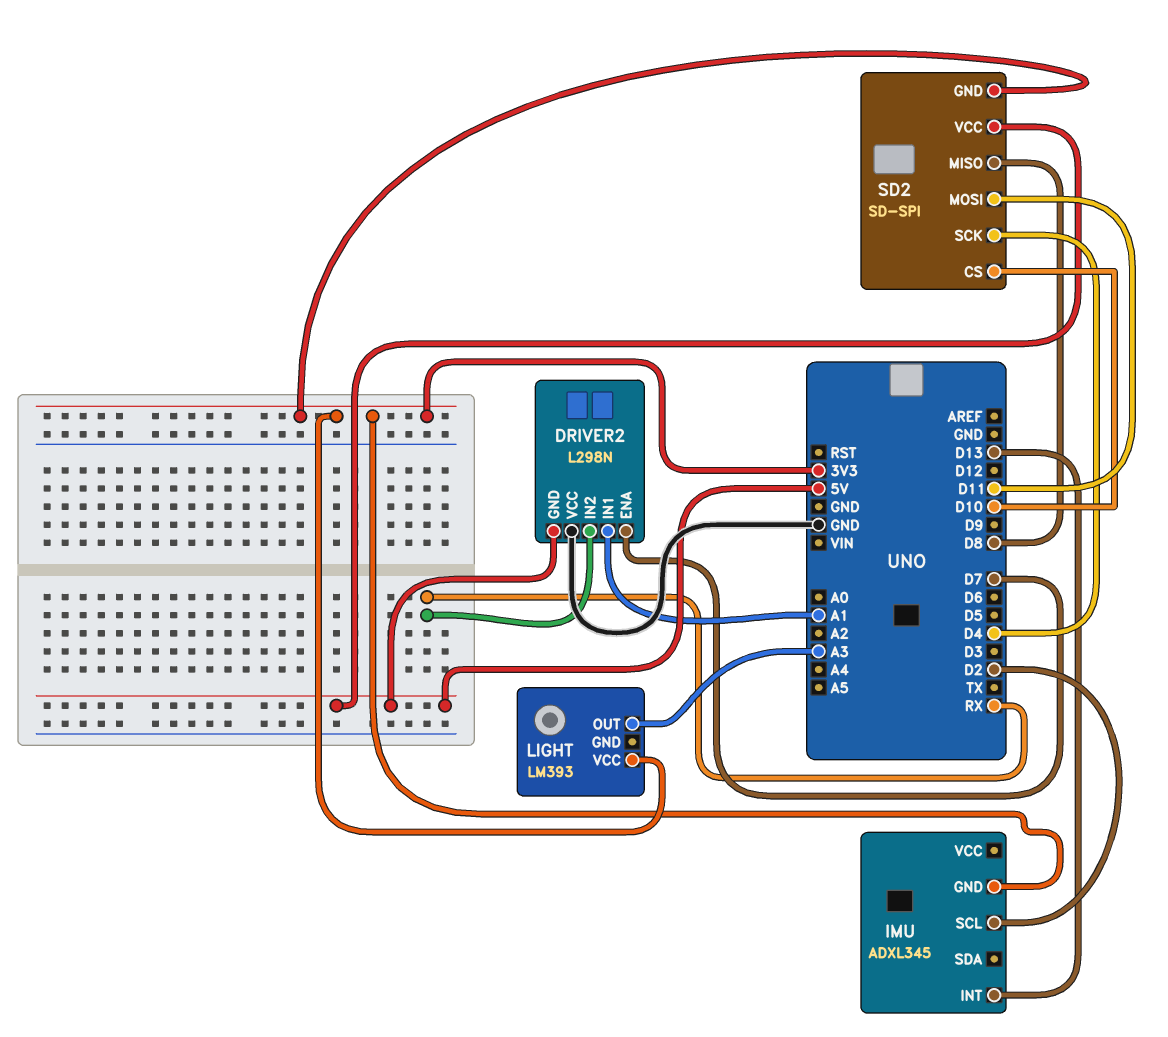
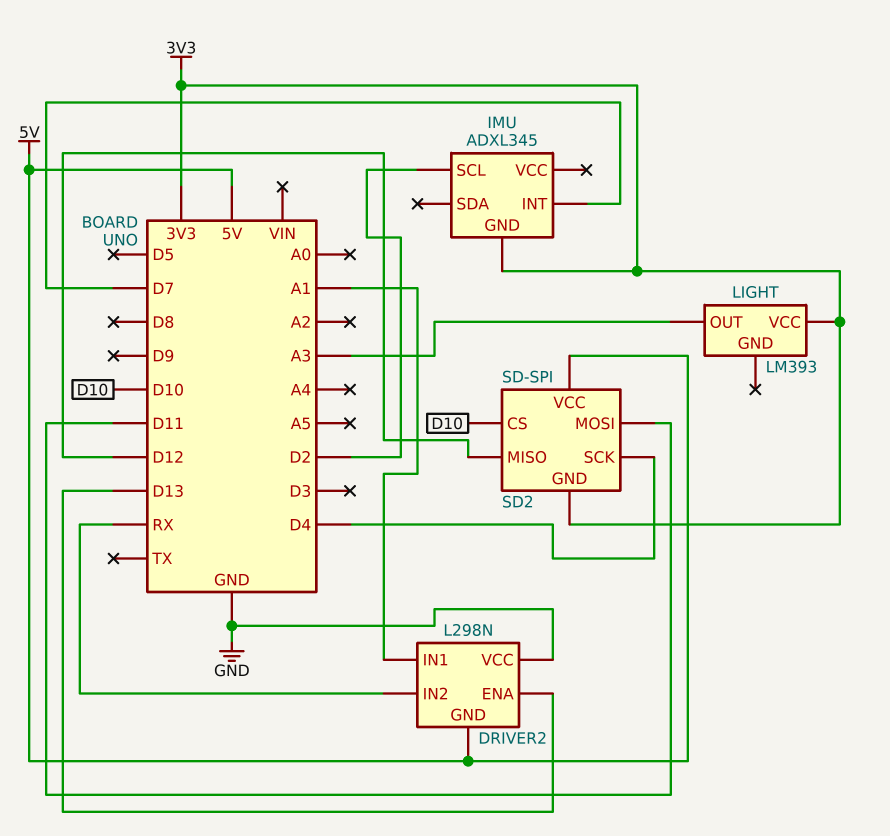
DRIVER2 pin ENA: D7 -> D13
IMU pin INT: D13 -> D7
SD2 pin MISO: D8 -> D12

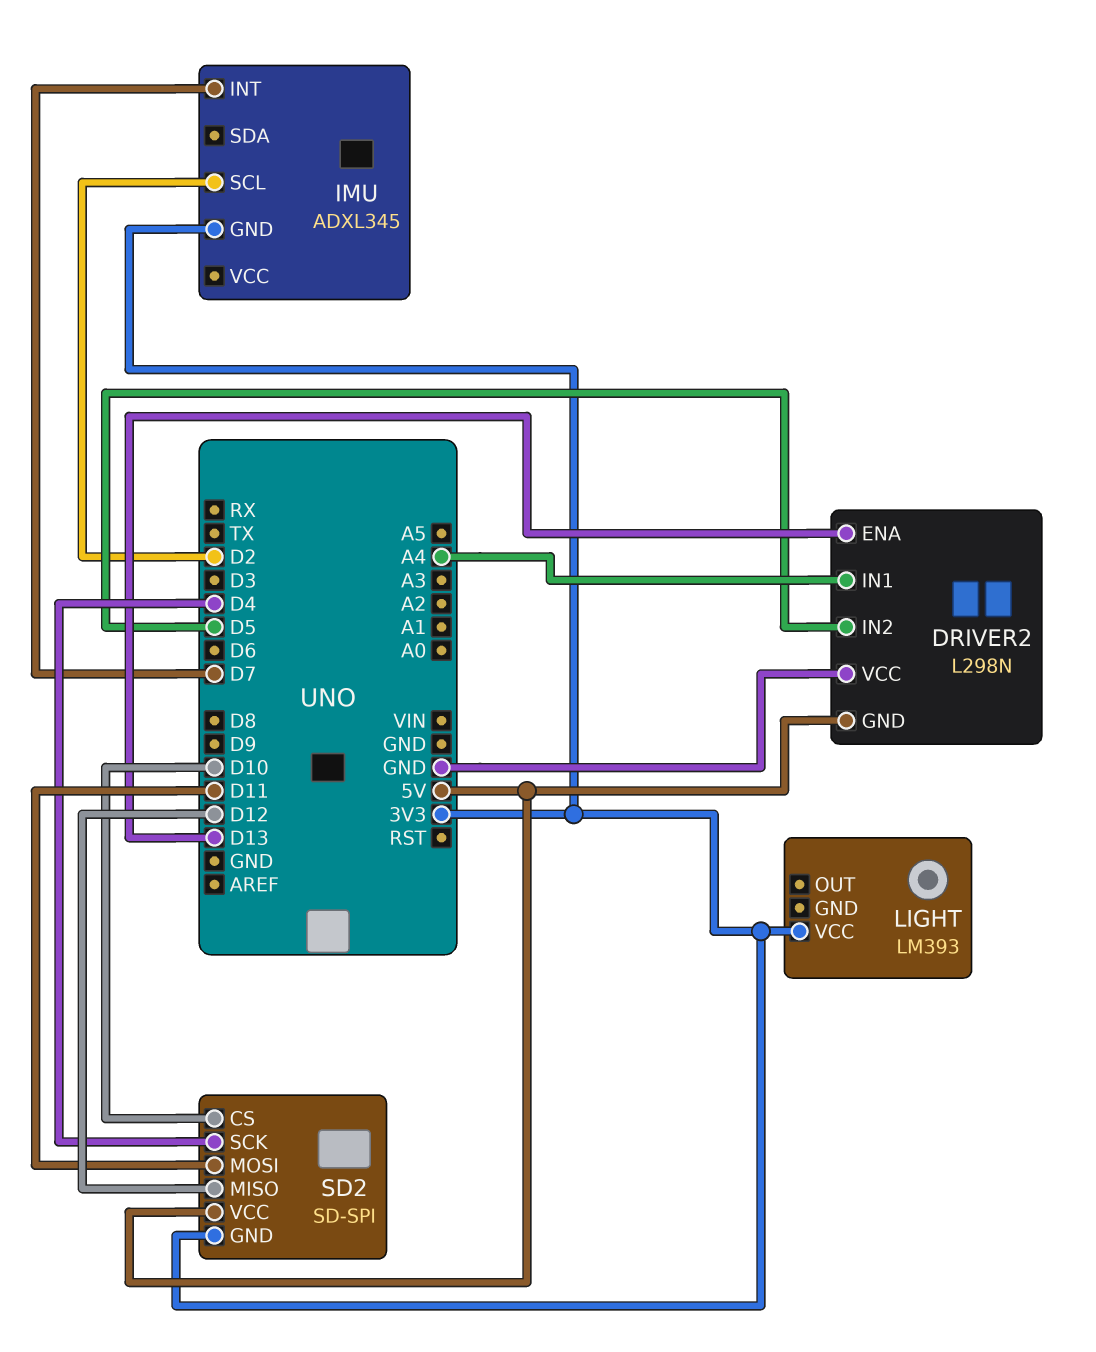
DRIVER2 pin IN1: A1 -> A4
DRIVER2 pin IN2: RX -> D5
LIGHT pin OUT: A3 -> none

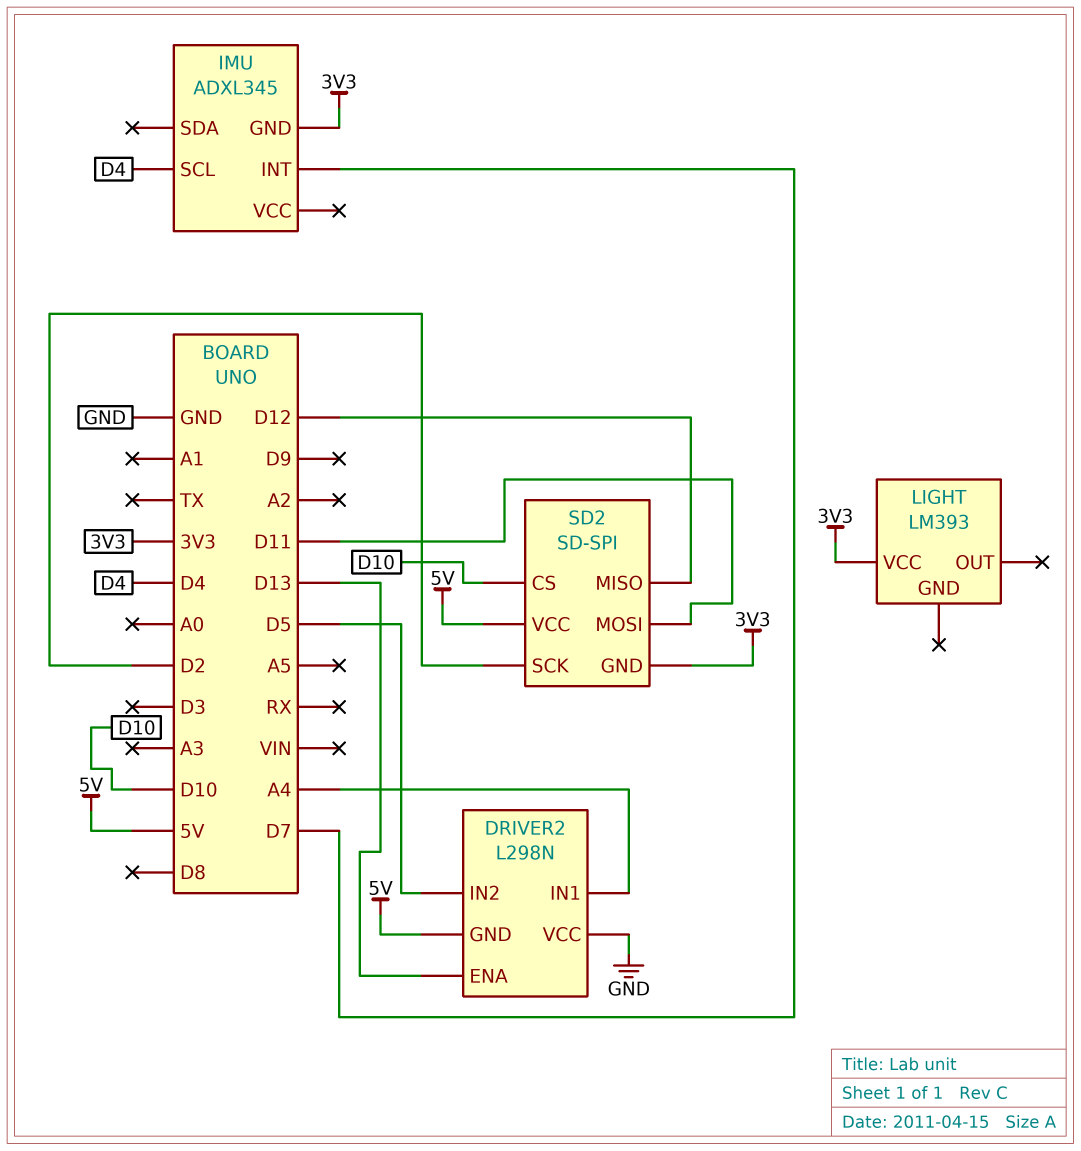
IMU pin SCL: D2 -> D4
SD2 pin SCK: D4 -> D2

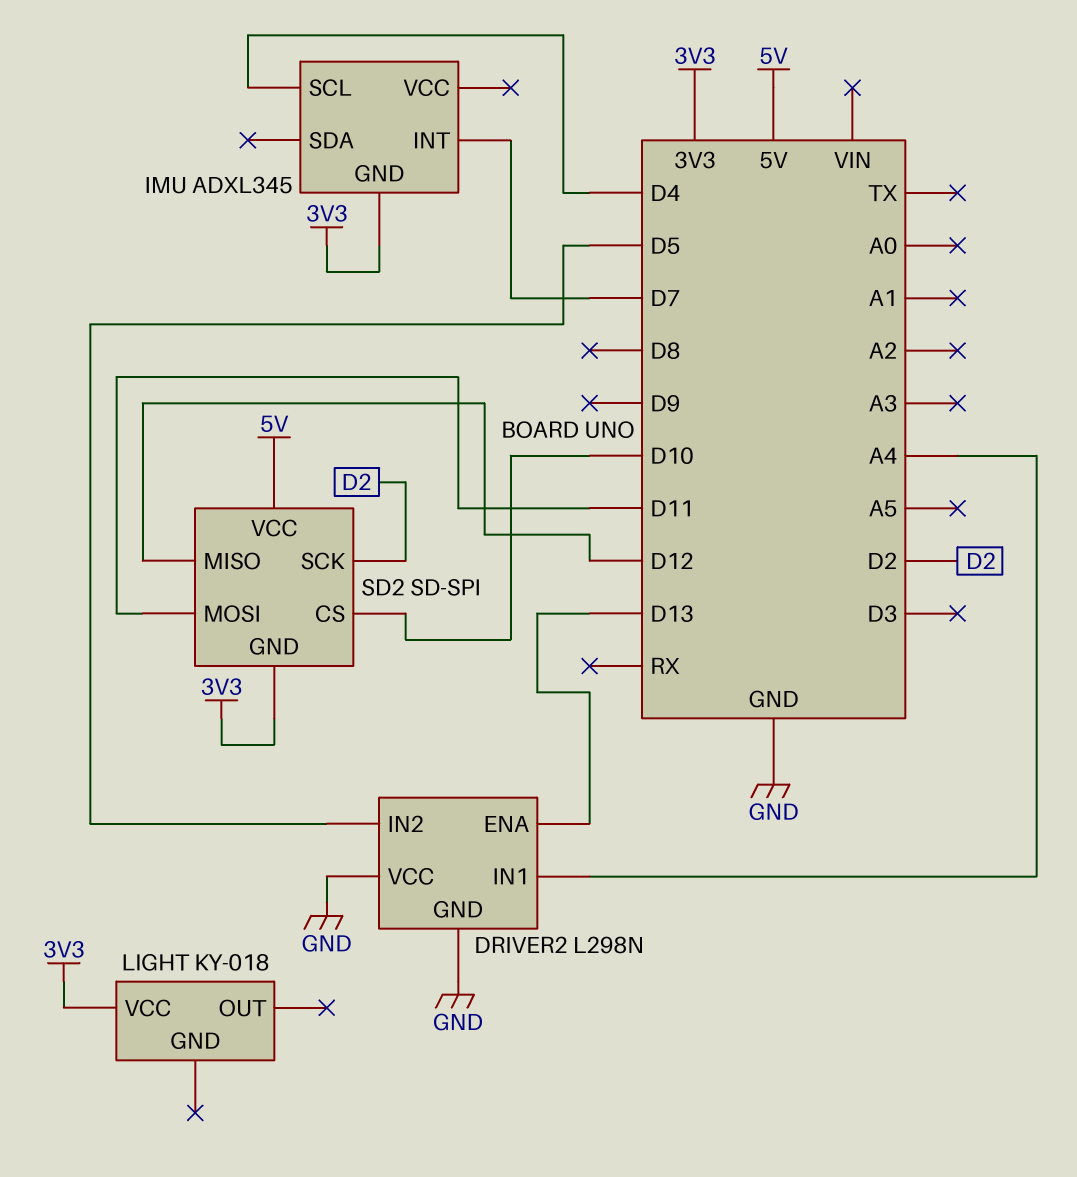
DRIVER2 pin GND: 5V -> GND
LIGHT: LM393 -> KY-018

